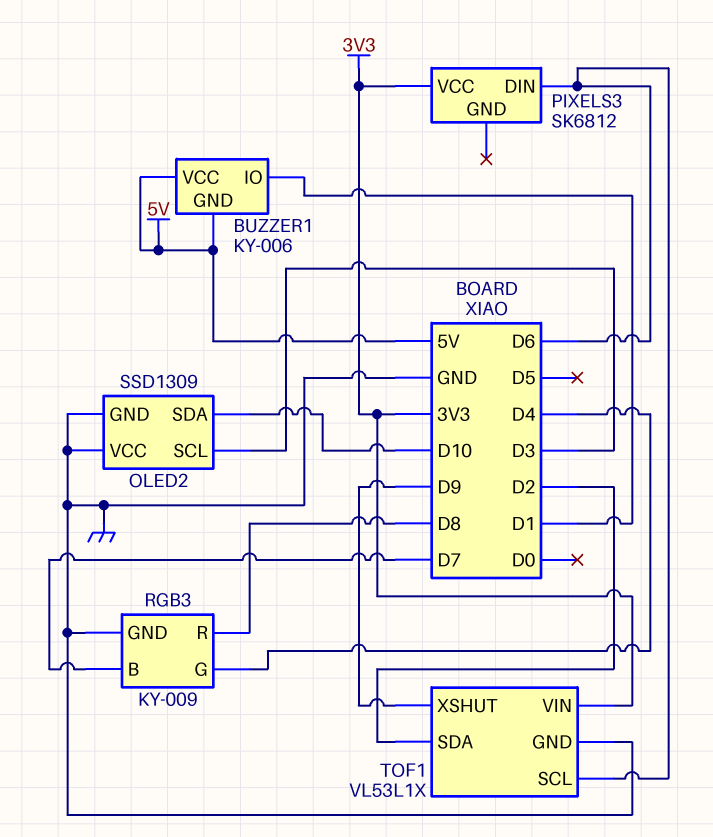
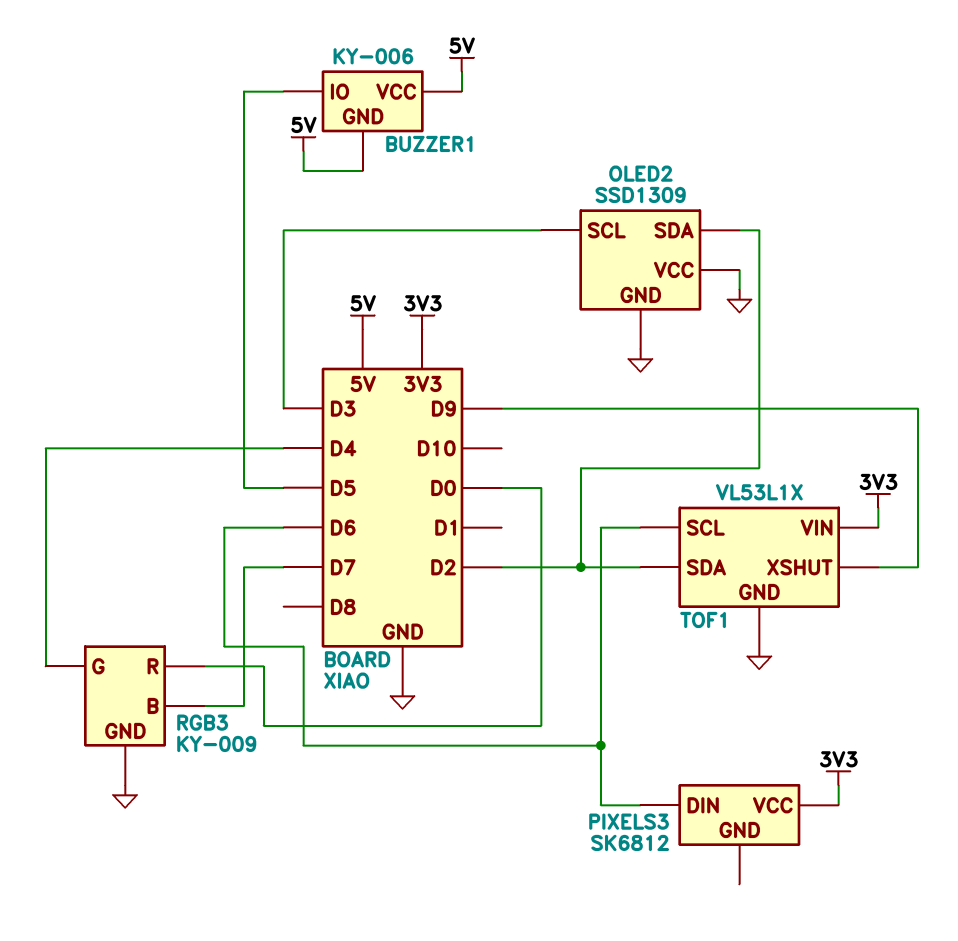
BUZZER1 pin IO: D1 -> D5
OLED2 pin SDA: D10 -> D2
RGB3 pin R: D8 -> D0

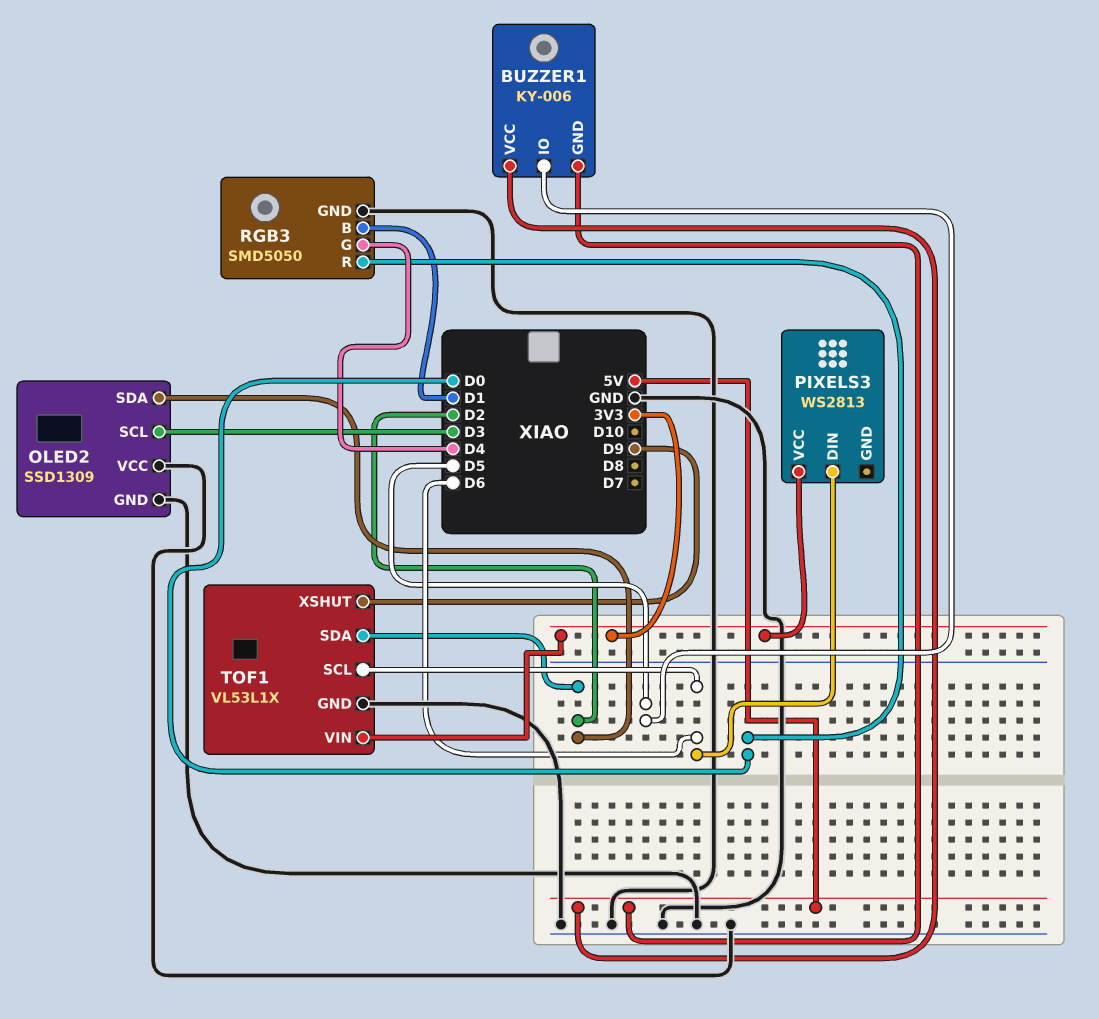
PIXELS3: SK6812 -> WS2813
RGB3: KY-009 -> SMD5050
RGB3 pin B: D7 -> D1

